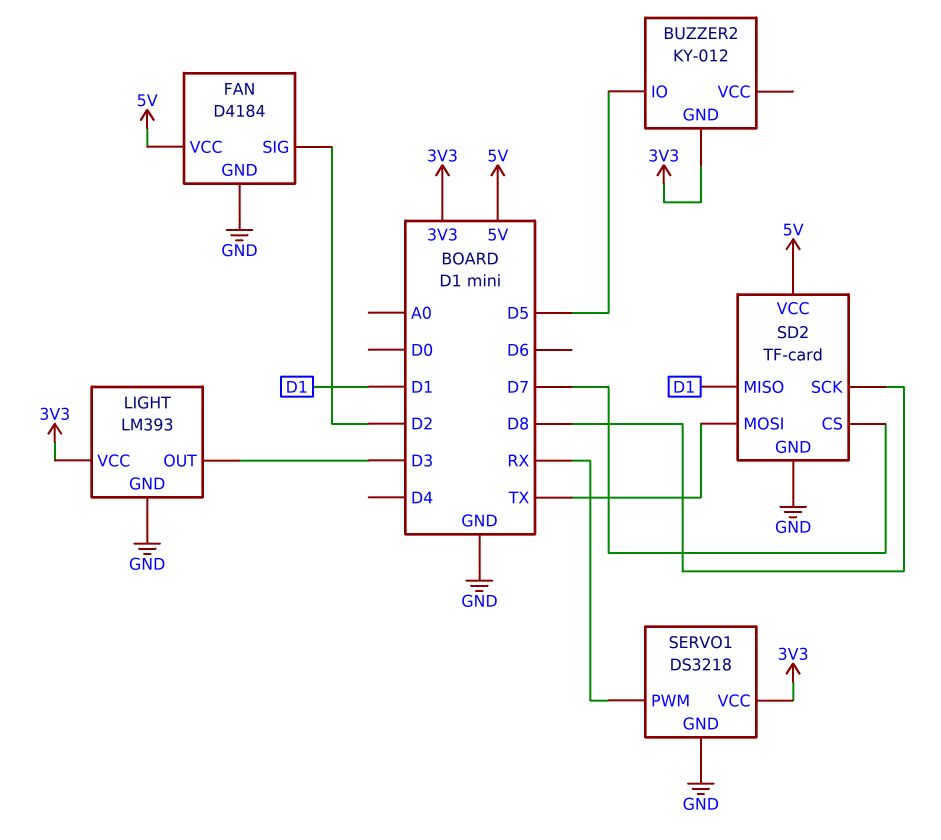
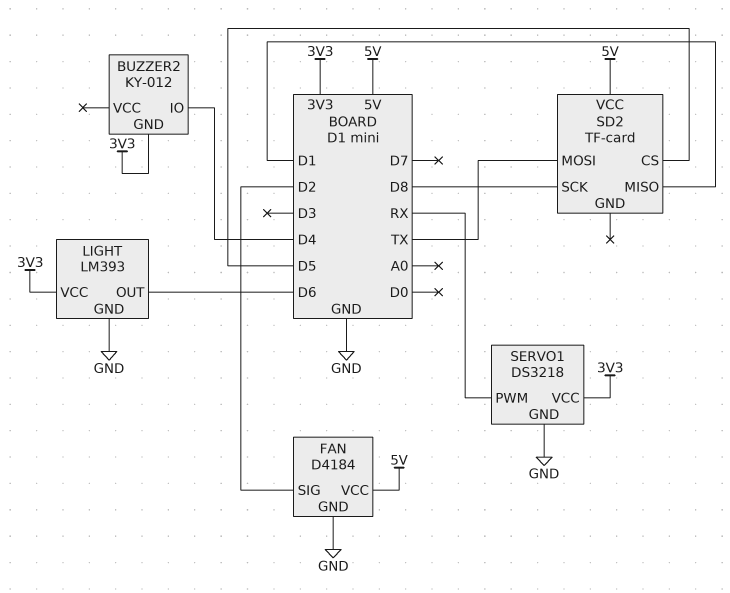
BUZZER2 pin IO: D5 -> D4
LIGHT pin OUT: D3 -> D6
SD2 pin CS: D7 -> D5
SD2 pin GND: GND -> none

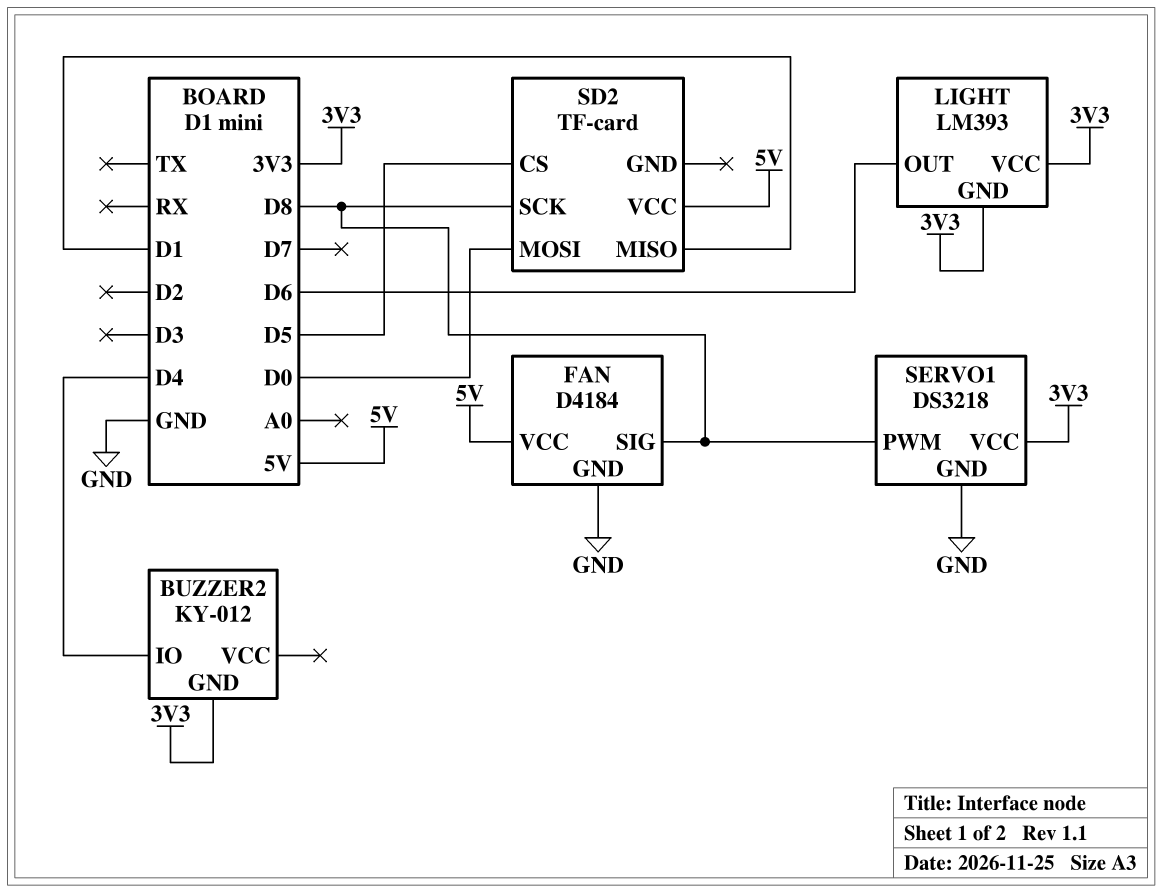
FAN pin SIG: D2 -> D8
LIGHT pin GND: GND -> 3V3
SD2 pin MOSI: TX -> D0
SERVO1 pin PWM: RX -> D8

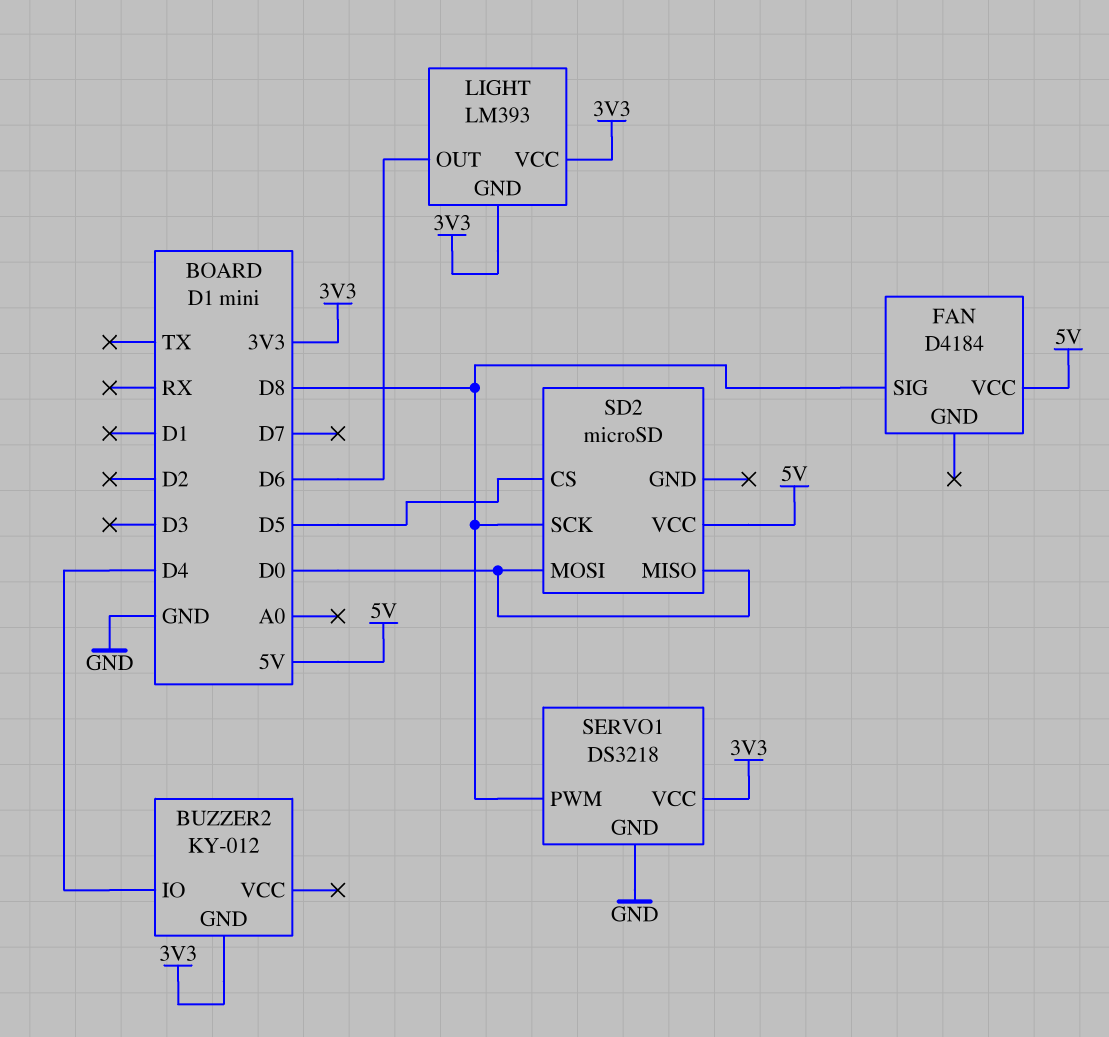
FAN pin GND: GND -> none
SD2: TF-card -> microSD
SD2 pin MISO: D1 -> D0

